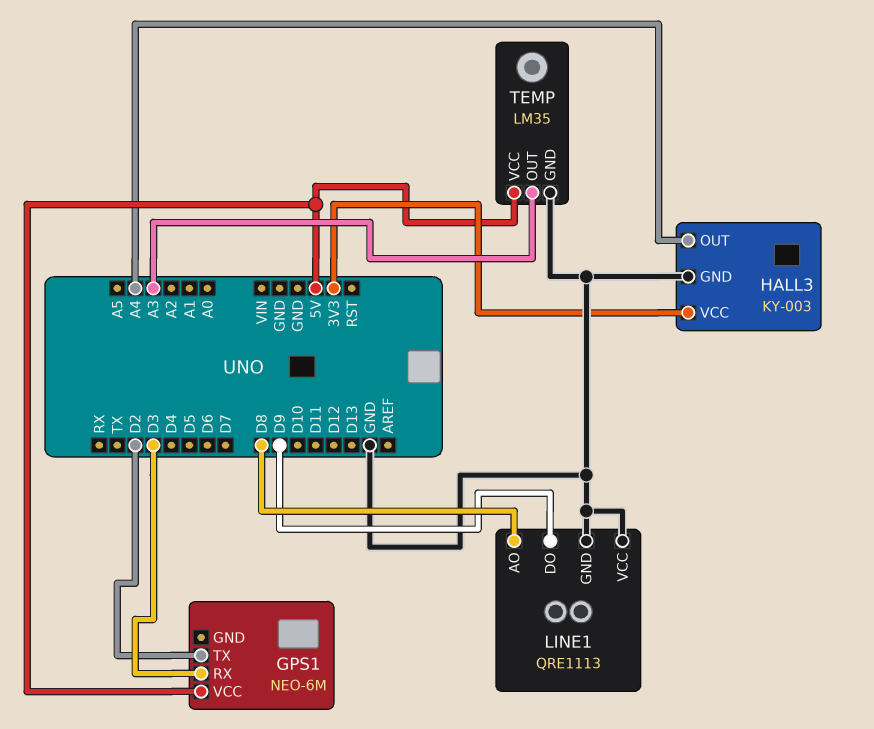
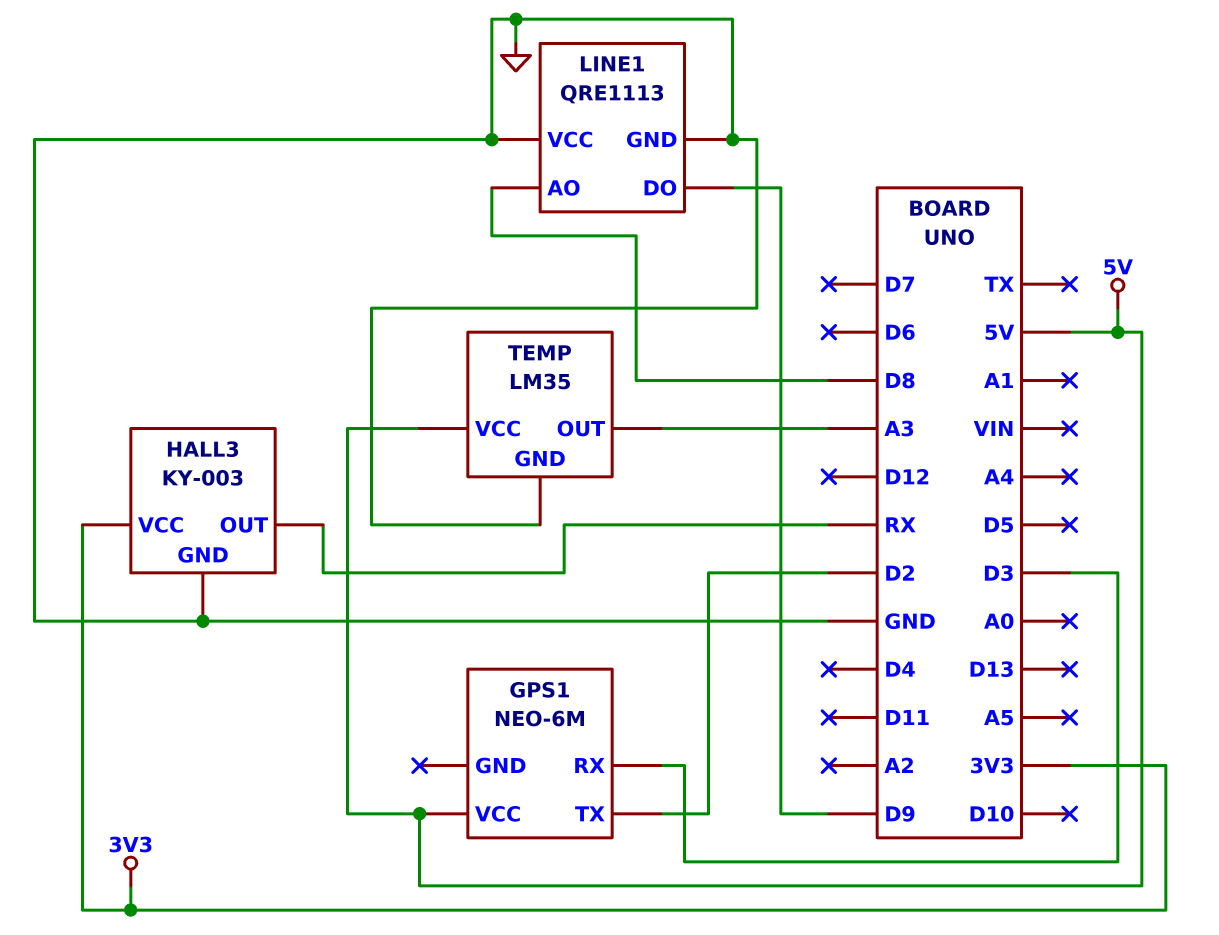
HALL3 pin OUT: A4 -> RX

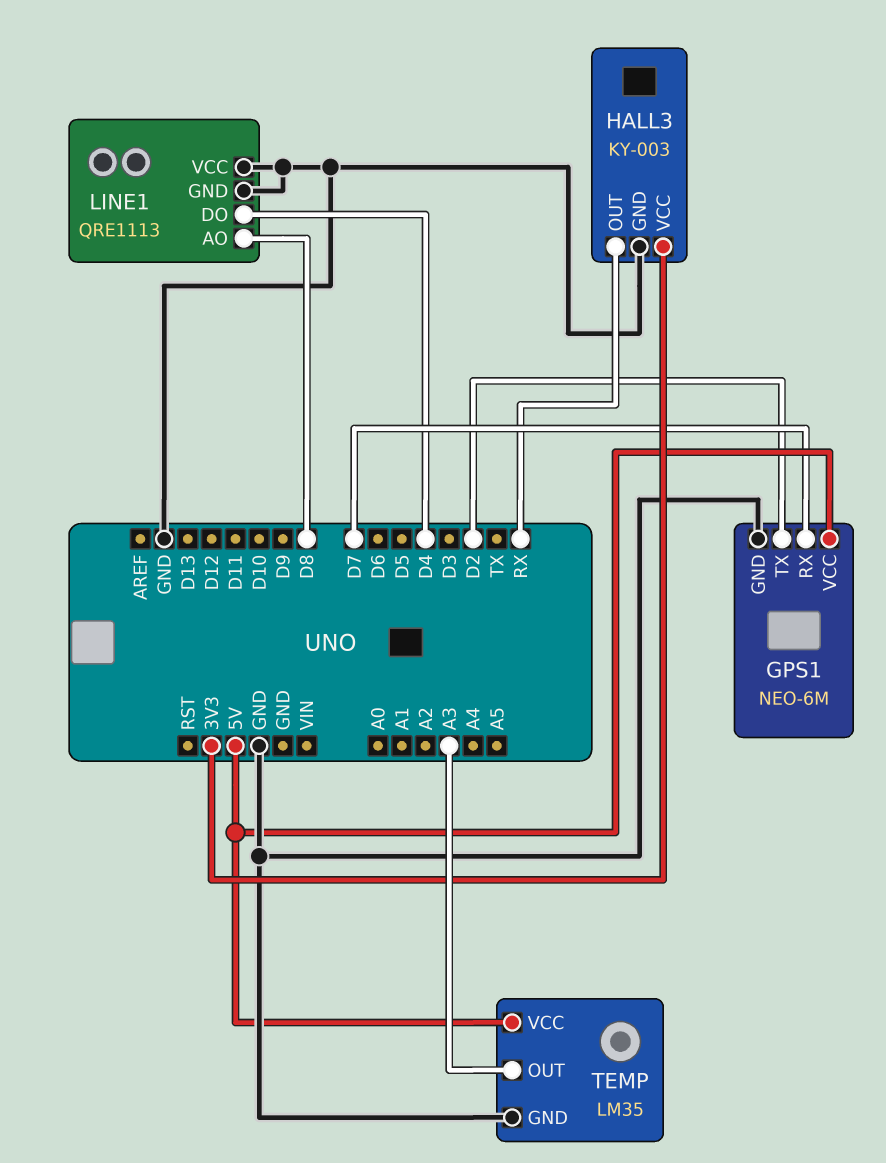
GPS1 pin GND: none -> GND
GPS1 pin RX: D3 -> D7
LINE1 pin DO: D9 -> D4

